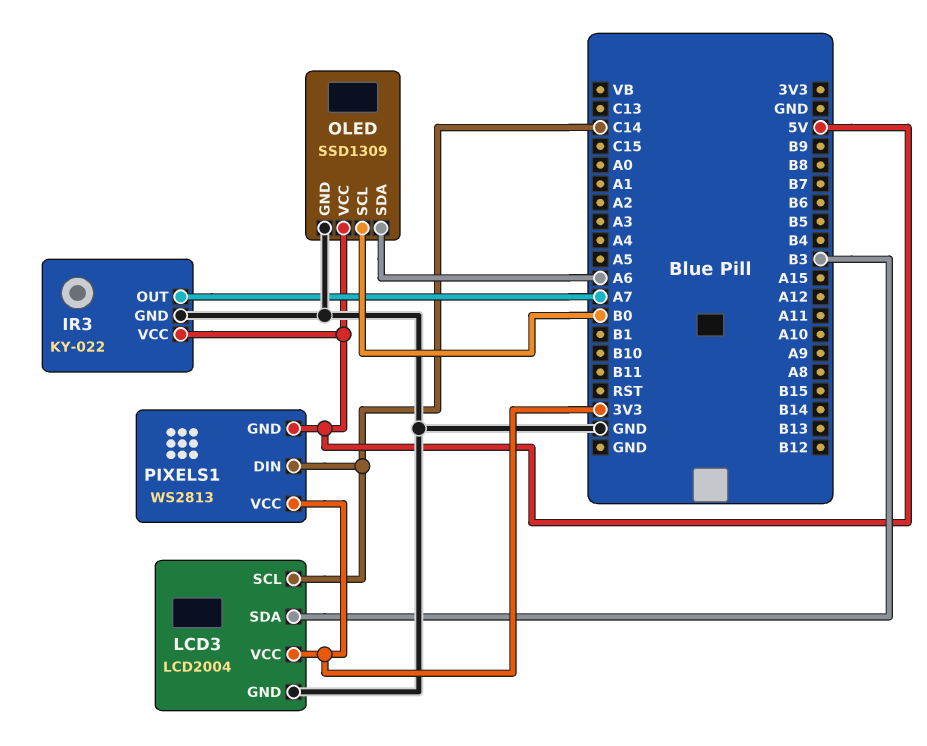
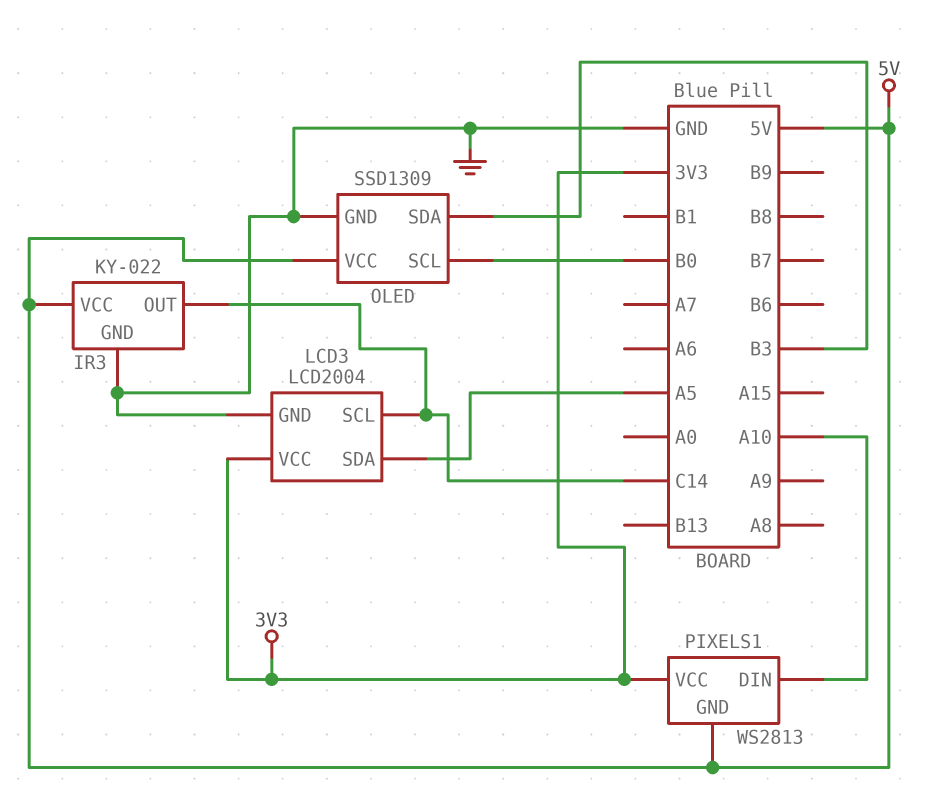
IR3 pin OUT: A7 -> C14
LCD3 pin SDA: B3 -> A5
OLED pin SDA: A6 -> B3
PIXELS1 pin DIN: C14 -> A10

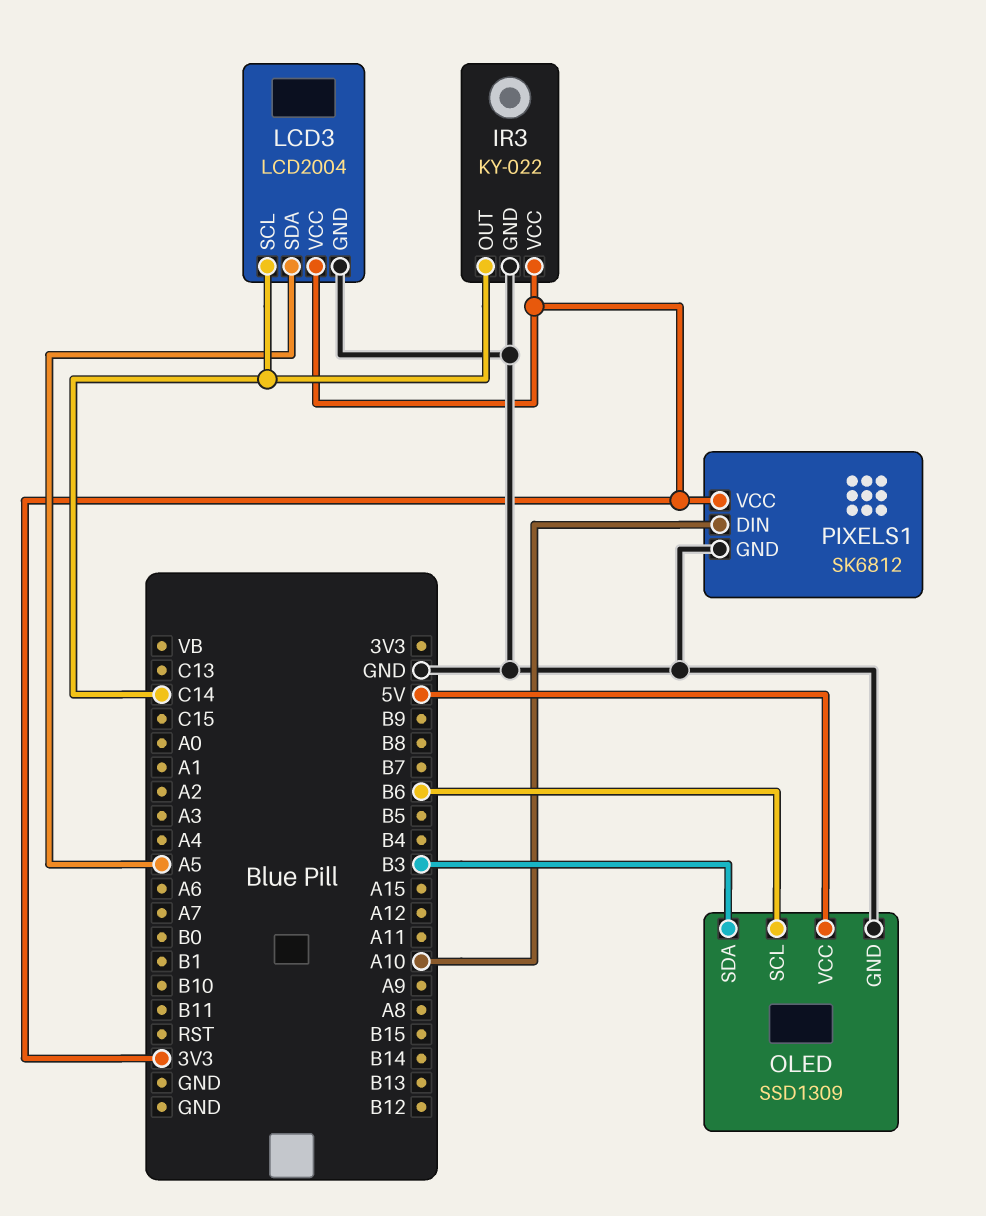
IR3 pin VCC: 5V -> 3V3
OLED pin SCL: B0 -> B6
PIXELS1: WS2813 -> SK6812
PIXELS1 pin GND: 5V -> GND

